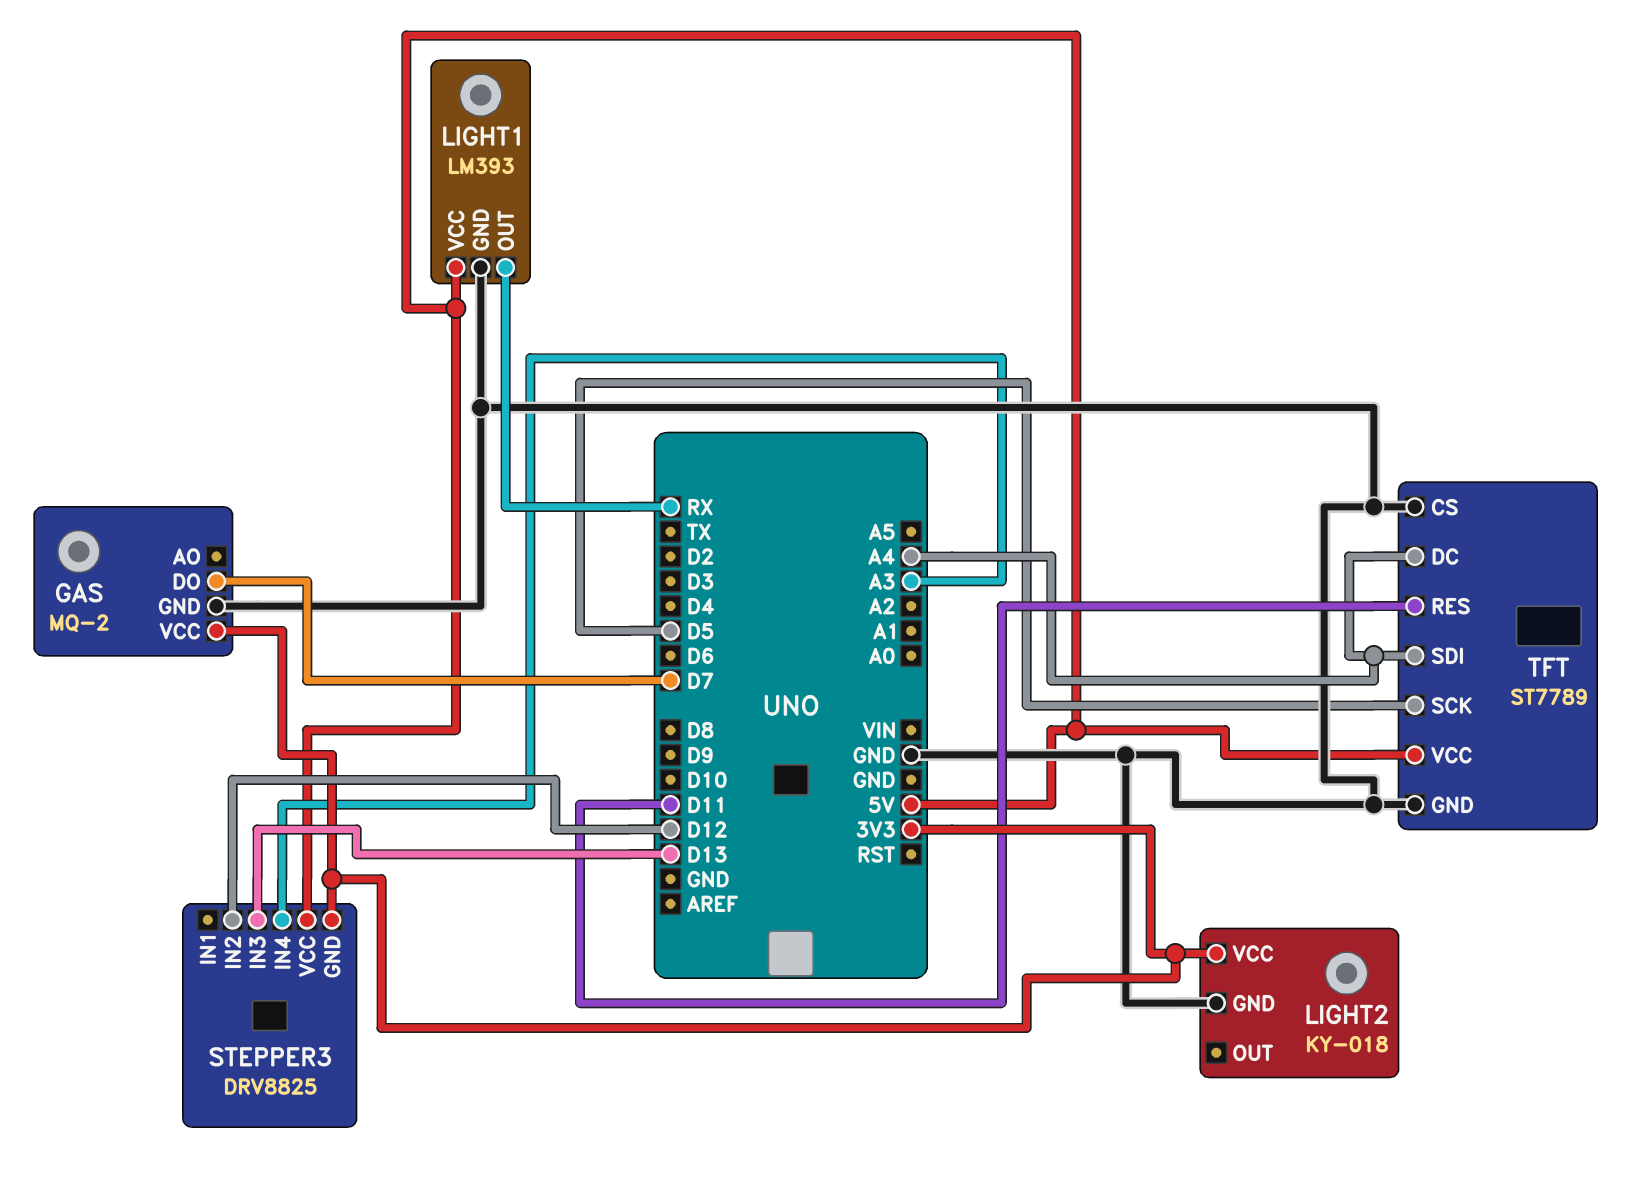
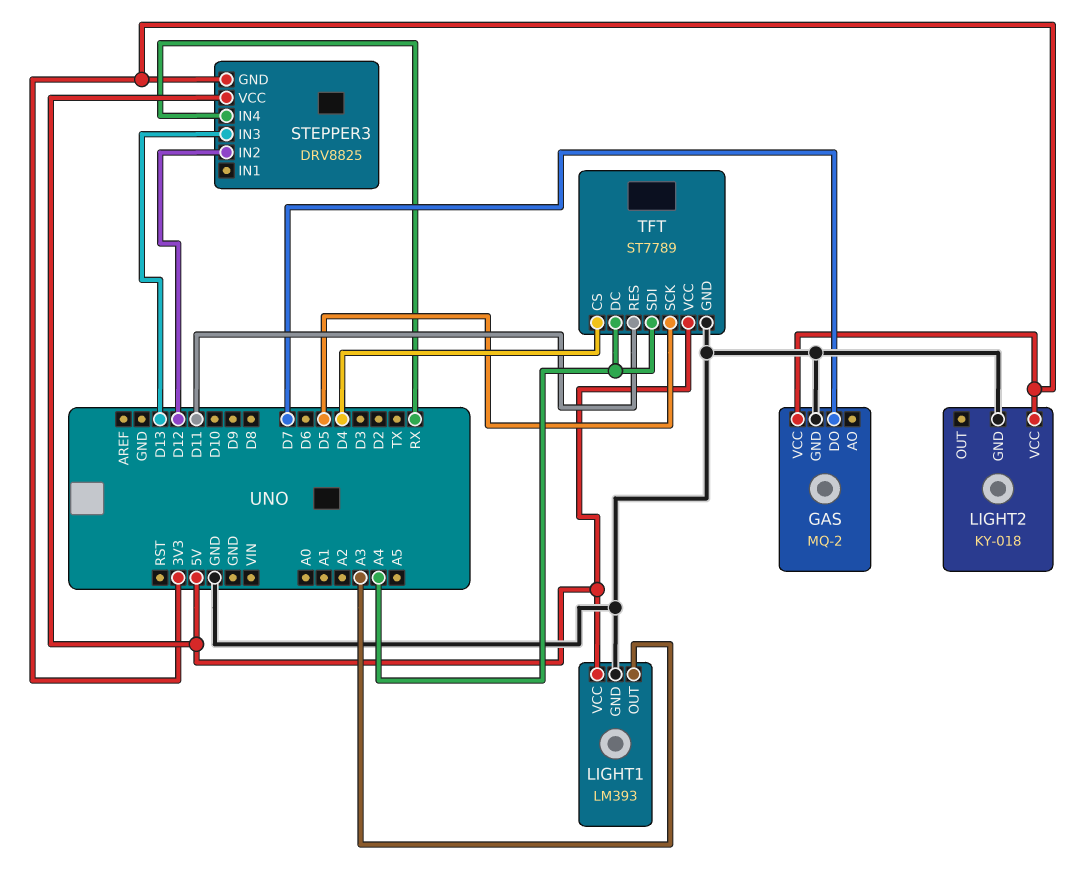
LIGHT1 pin OUT: RX -> A3
STEPPER3 pin IN4: A3 -> RX
TFT pin CS: GND -> D4

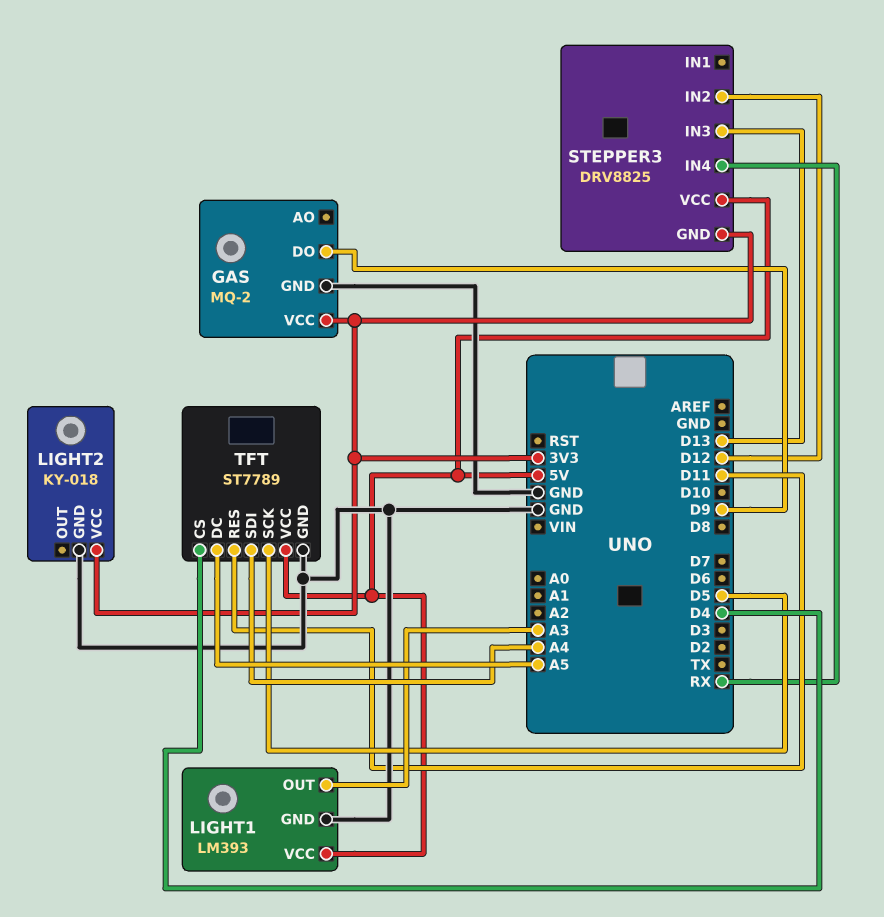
GAS pin DO: D7 -> D9
TFT pin DC: A4 -> A5

